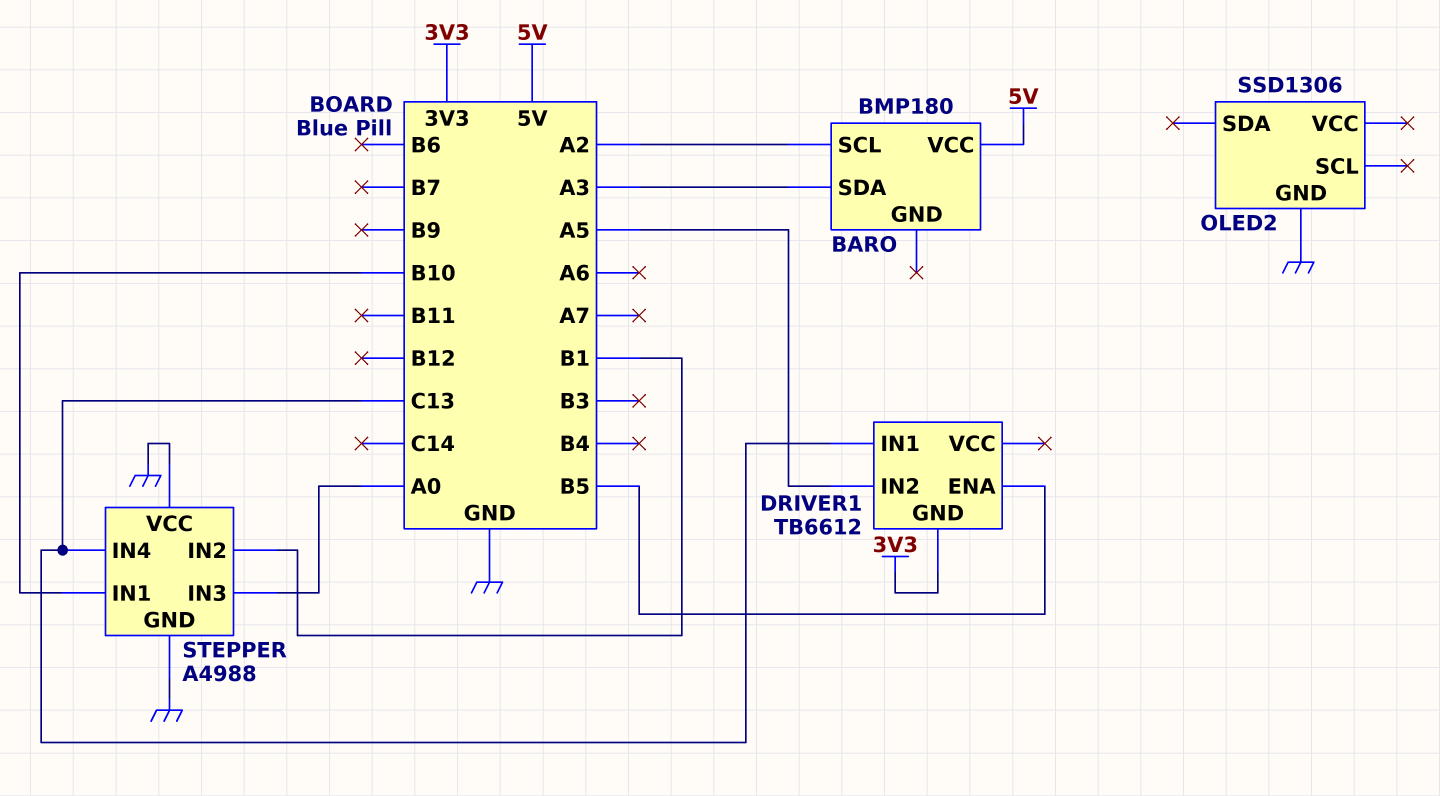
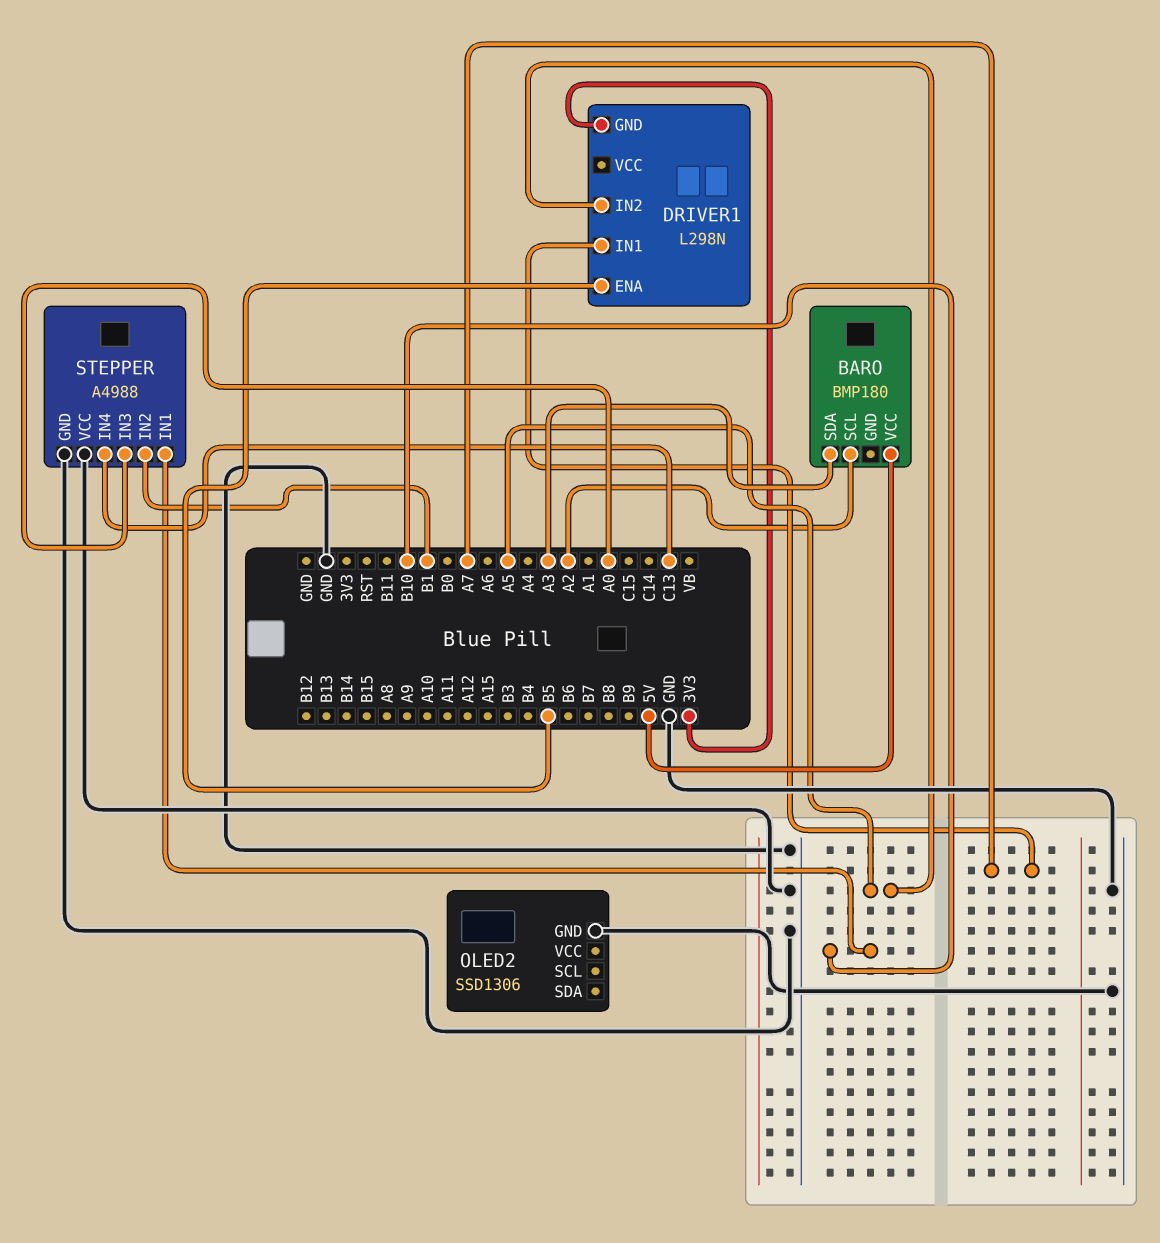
DRIVER1: TB6612 -> L298N
DRIVER1 pin IN1: C13 -> A7

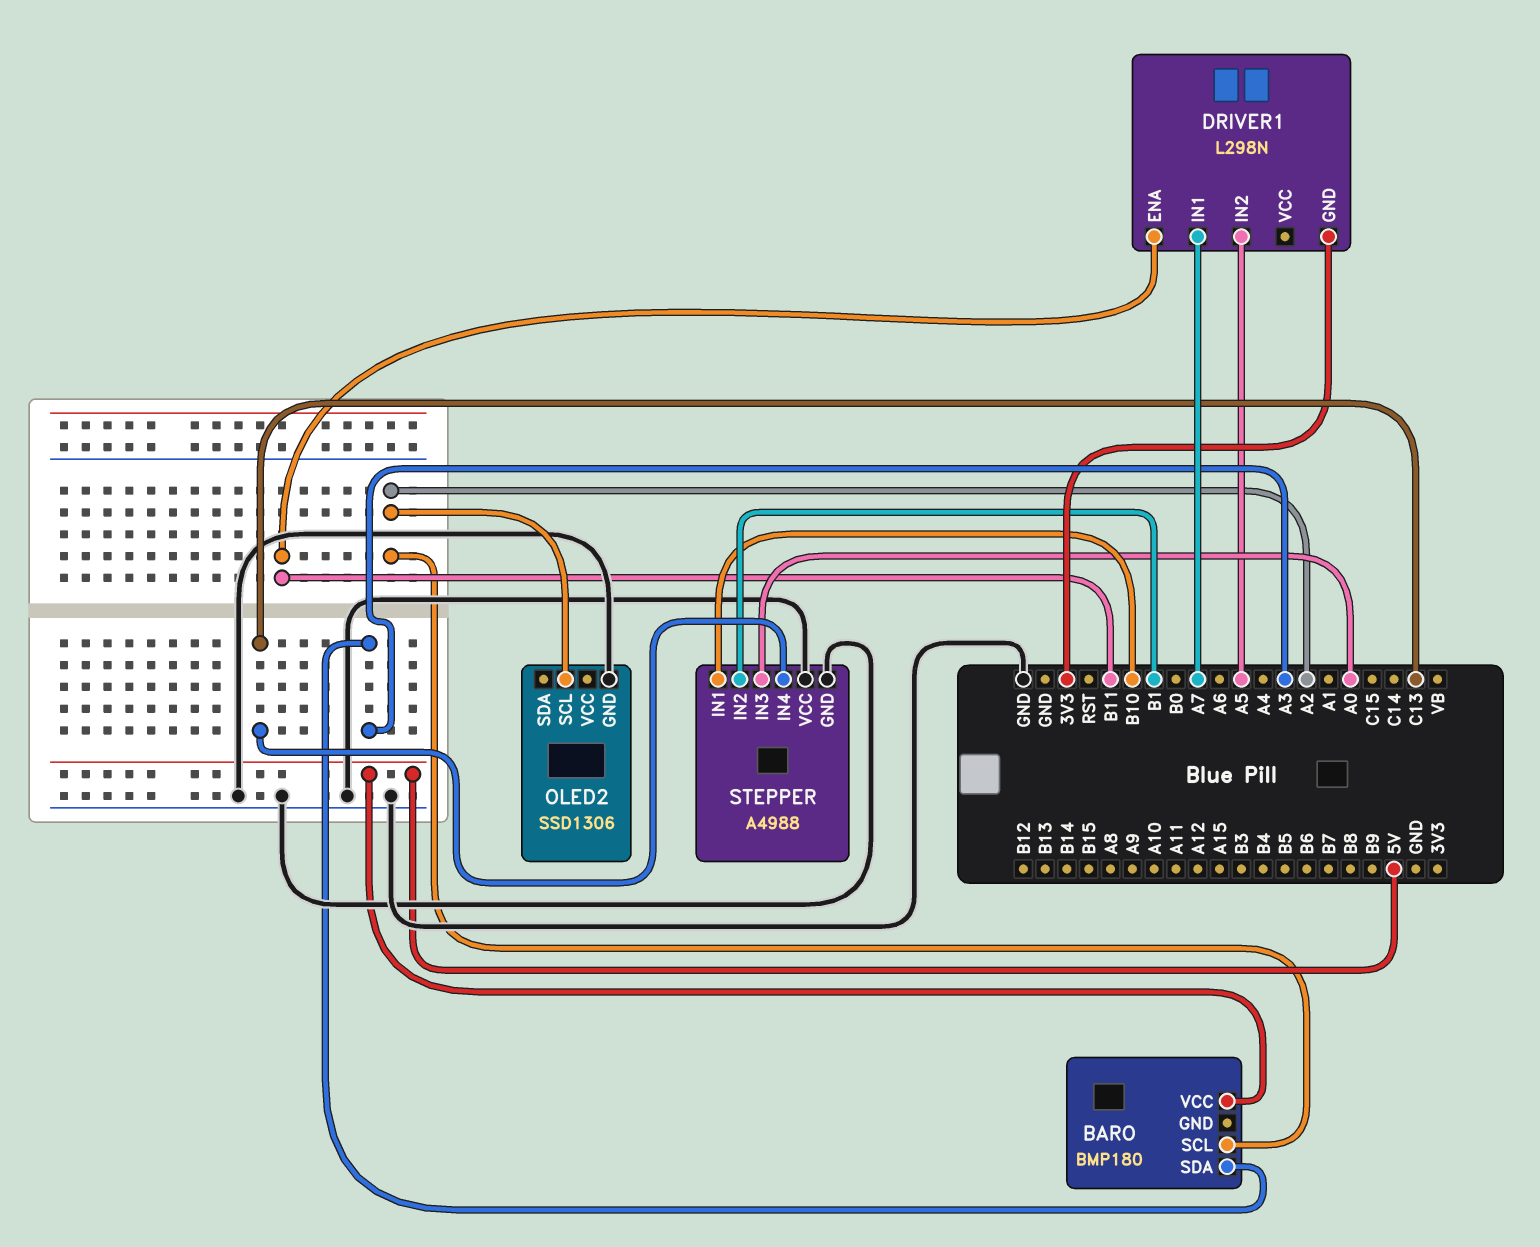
DRIVER1 pin ENA: B5 -> B11
OLED2 pin SCL: none -> A2

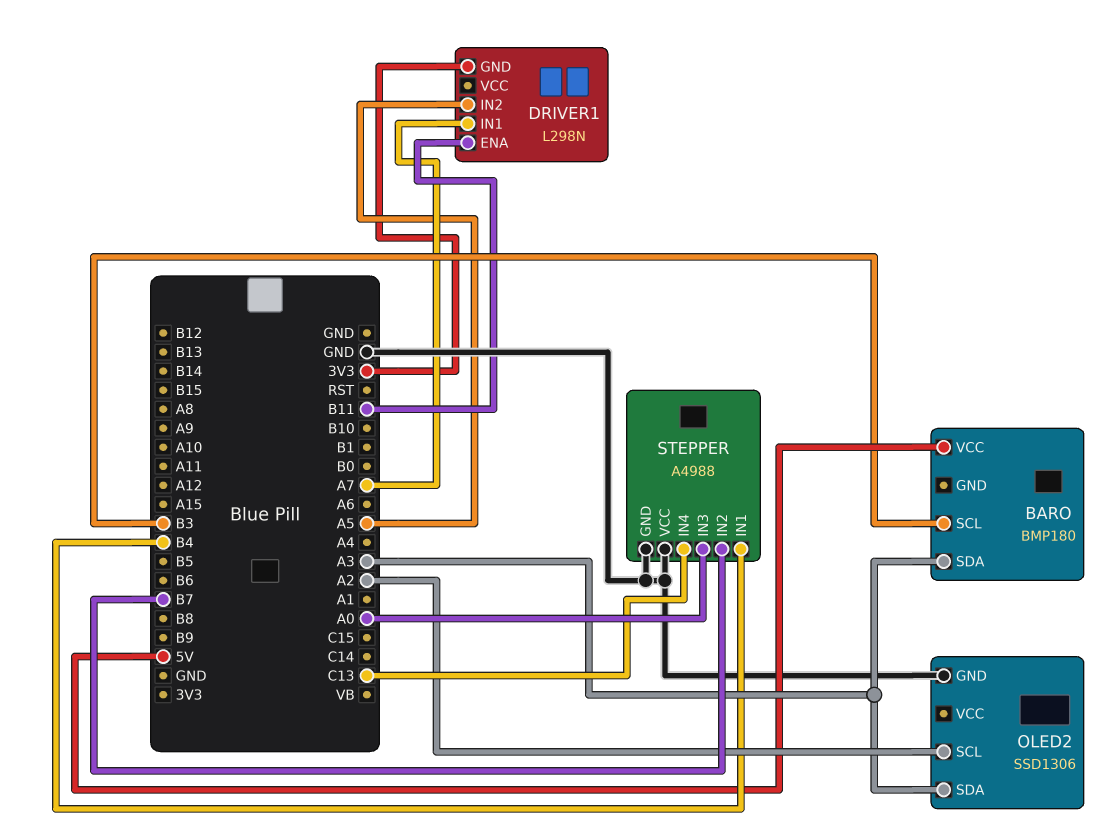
BARO pin SCL: A2 -> B3
OLED2 pin SDA: none -> A3
STEPPER pin IN1: B10 -> B4
STEPPER pin IN2: B1 -> B7

